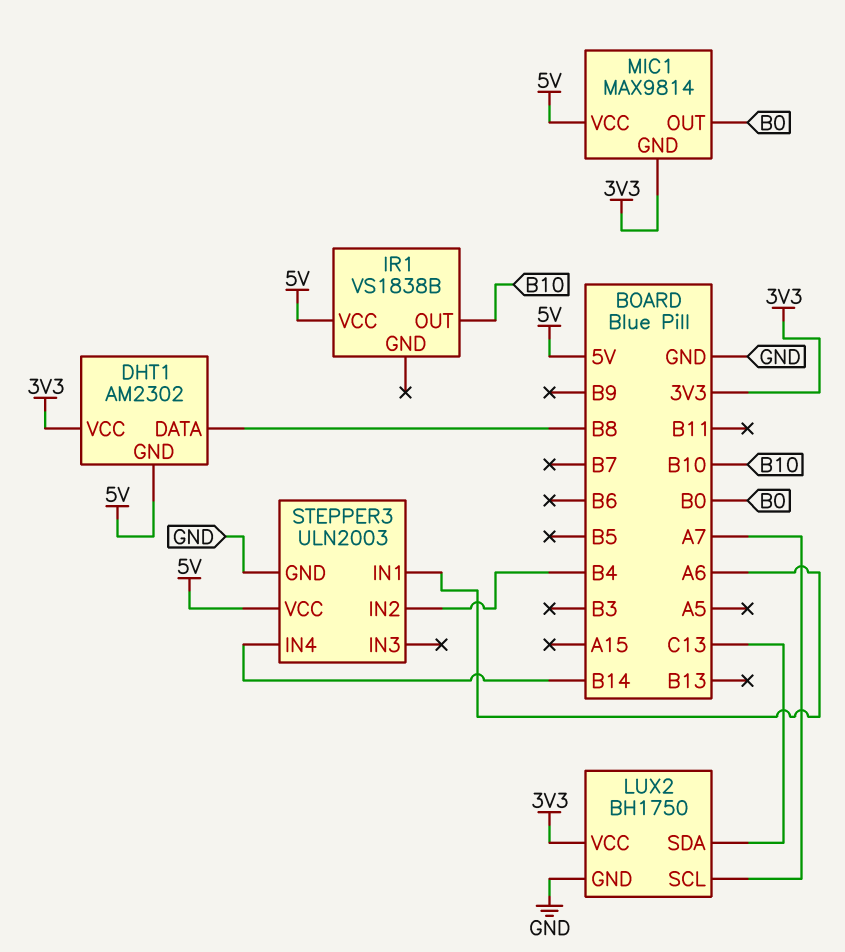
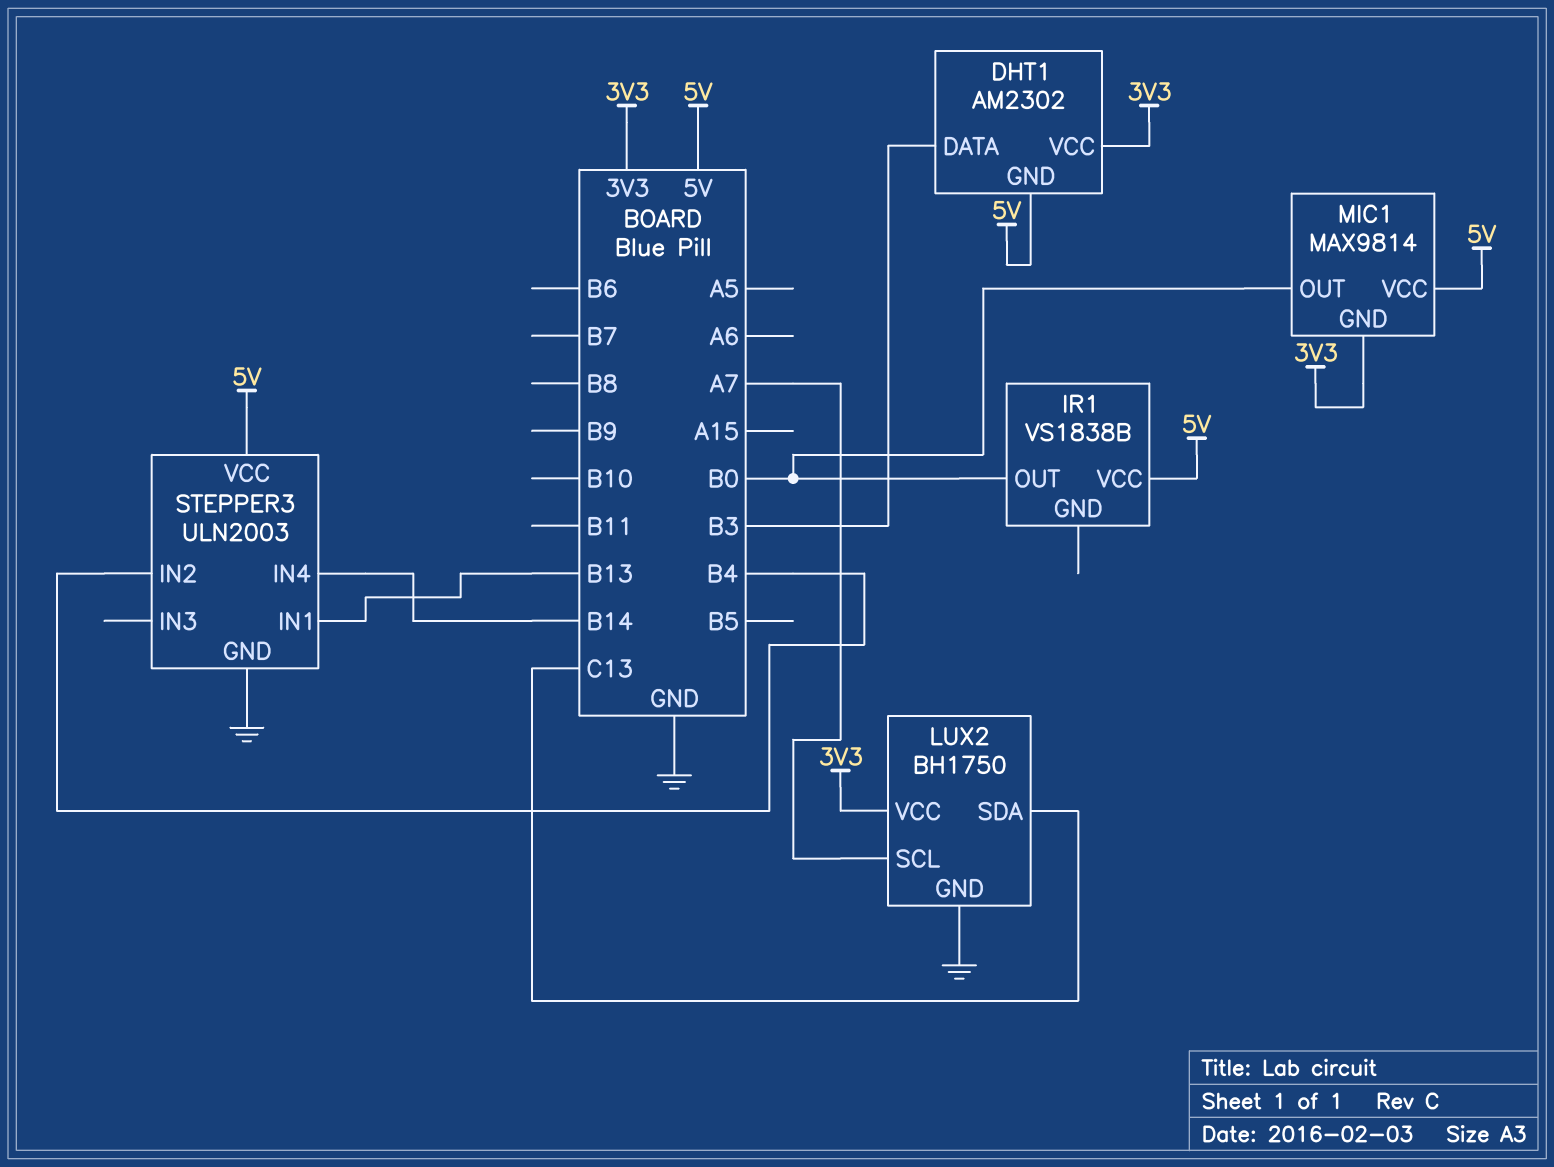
DHT1 pin DATA: B8 -> B3
IR1 pin OUT: B10 -> B0
STEPPER3 pin IN1: A6 -> B13

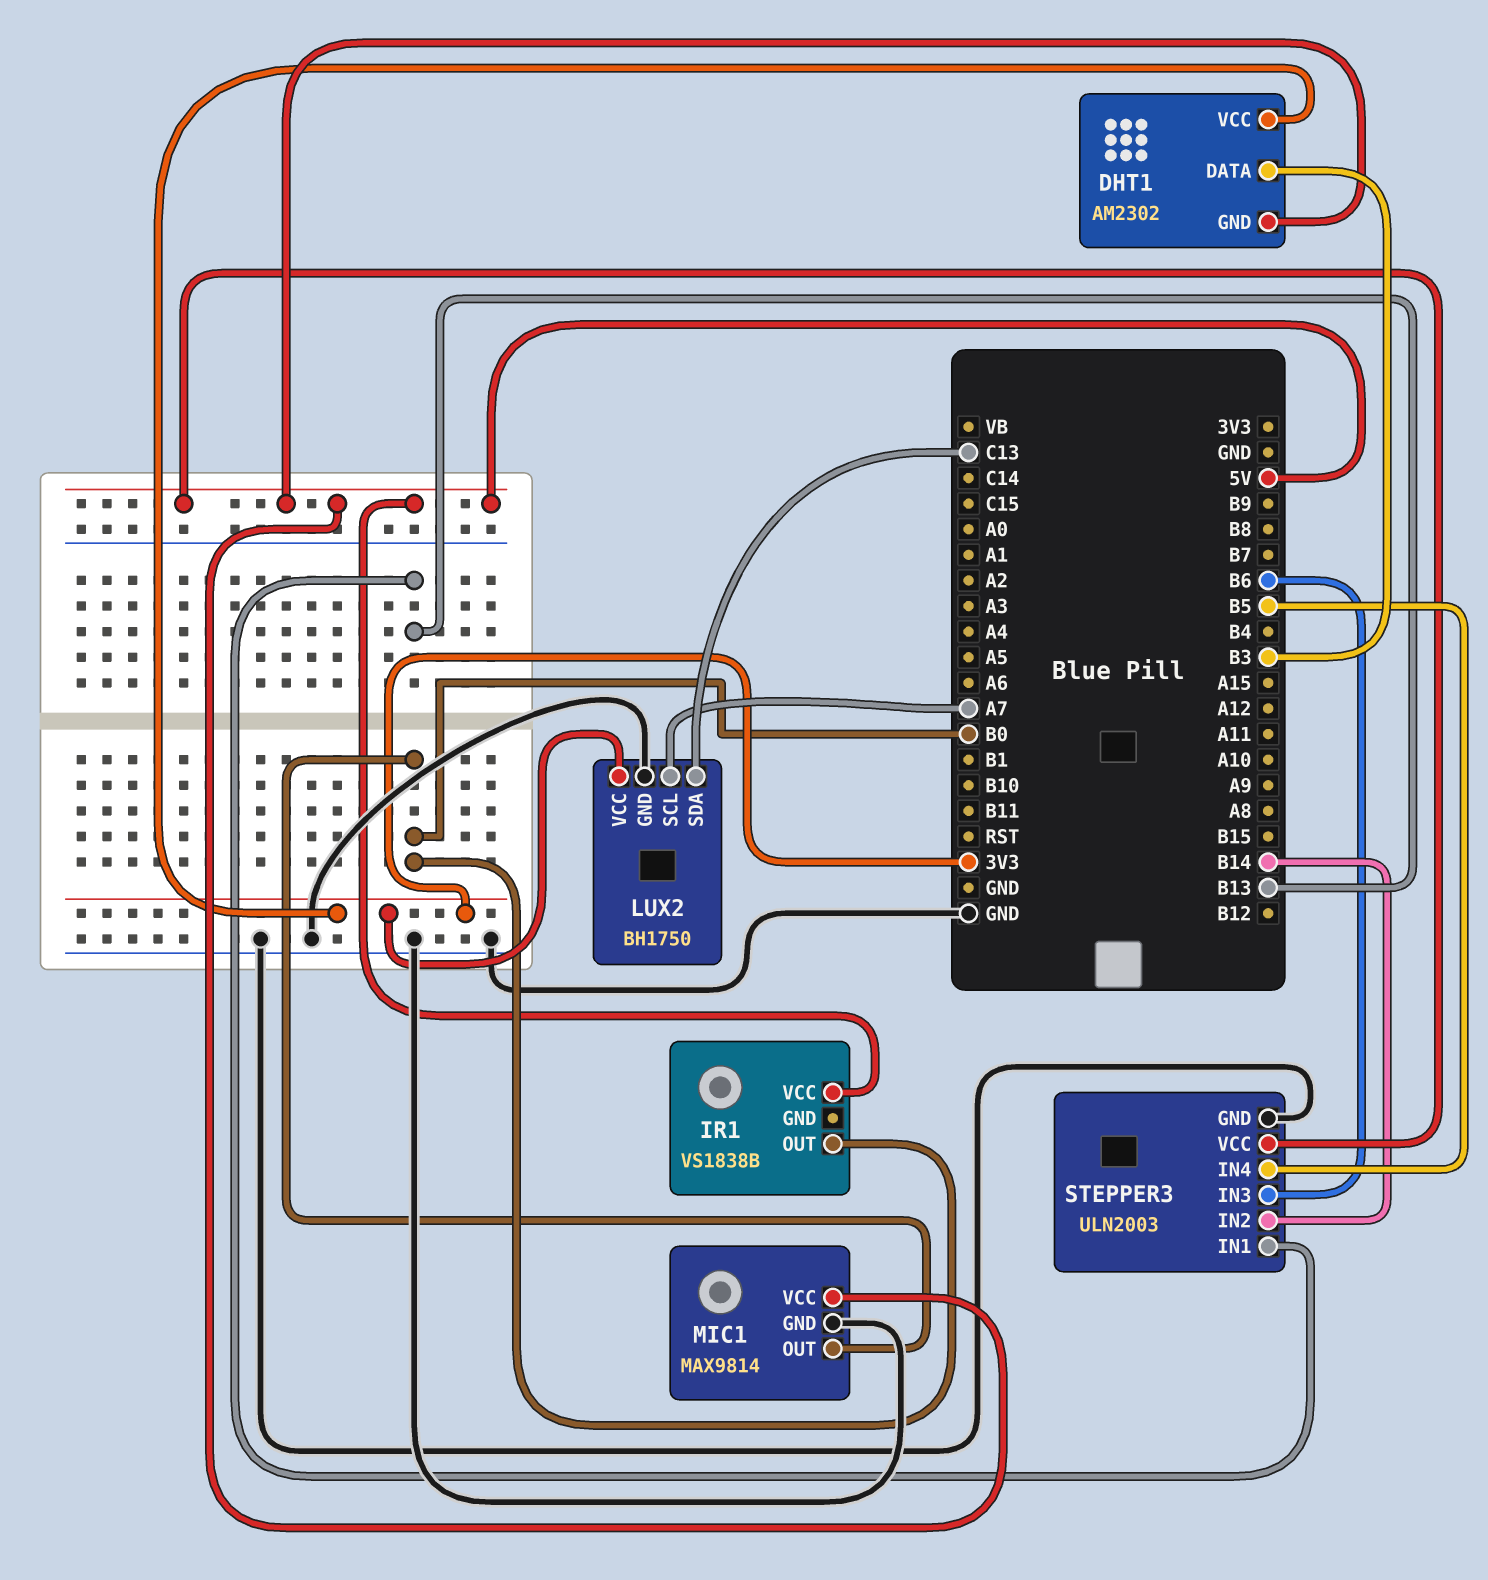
MIC1 pin GND: 3V3 -> GND
STEPPER3 pin IN2: B4 -> B14
STEPPER3 pin IN3: none -> B6
STEPPER3 pin IN4: B14 -> B5

